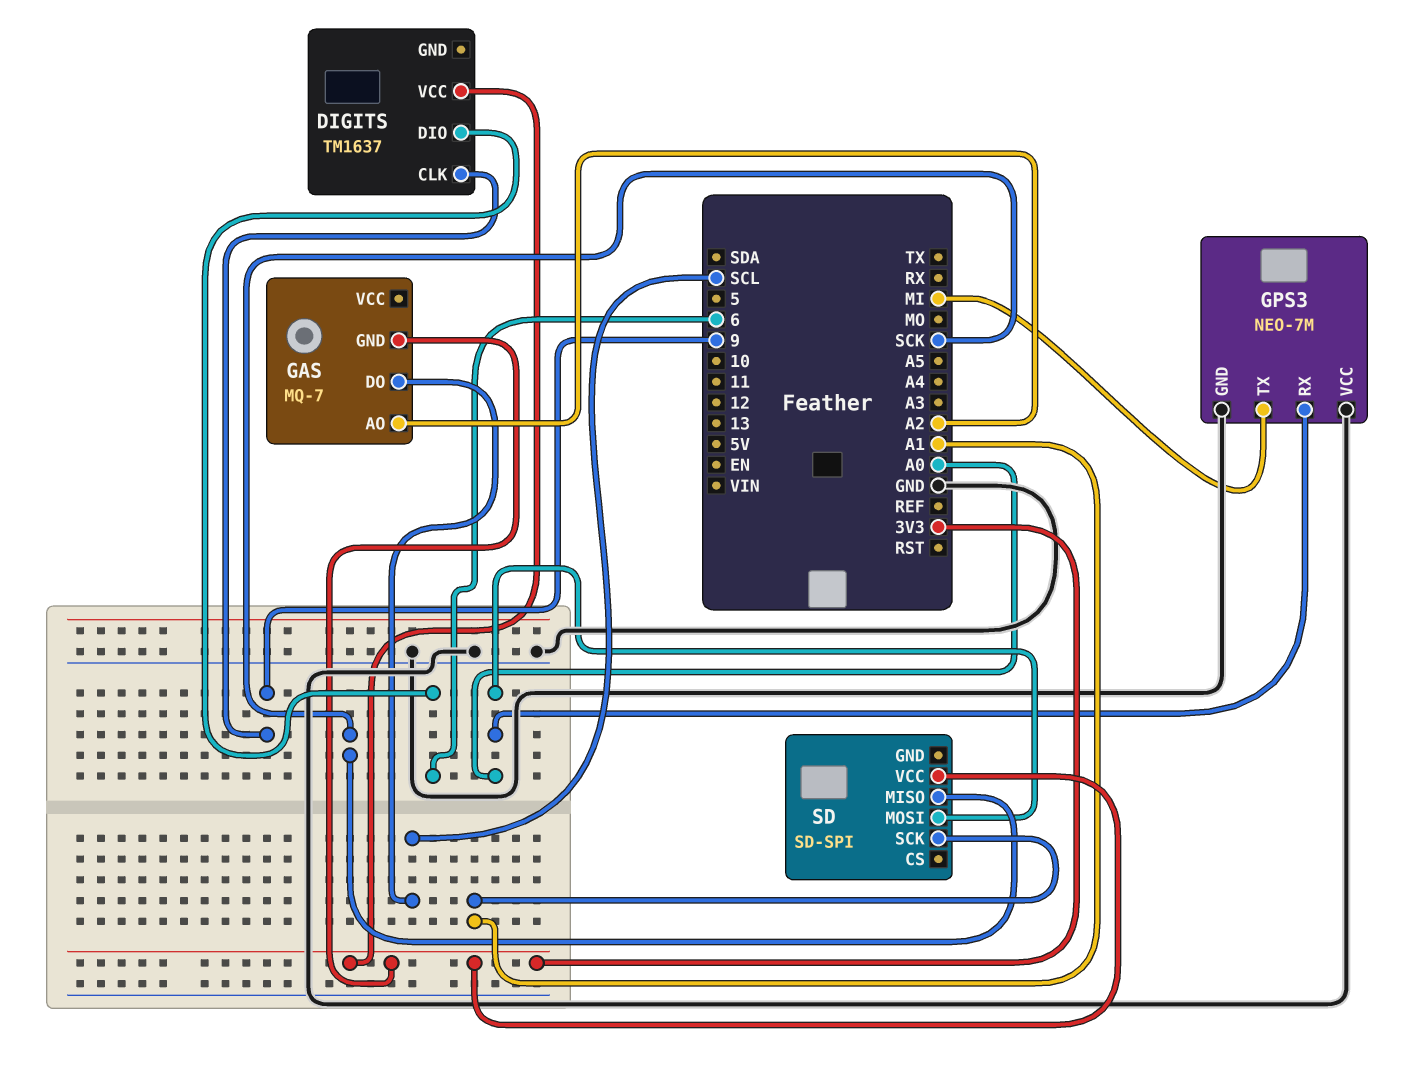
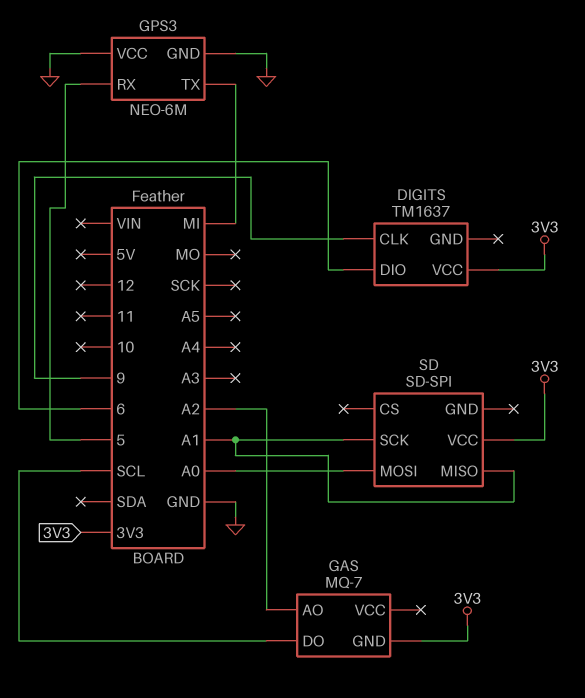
GPS3: NEO-7M -> NEO-6M
GPS3 pin RX: A0 -> 5
SD pin MISO: SCK -> A1

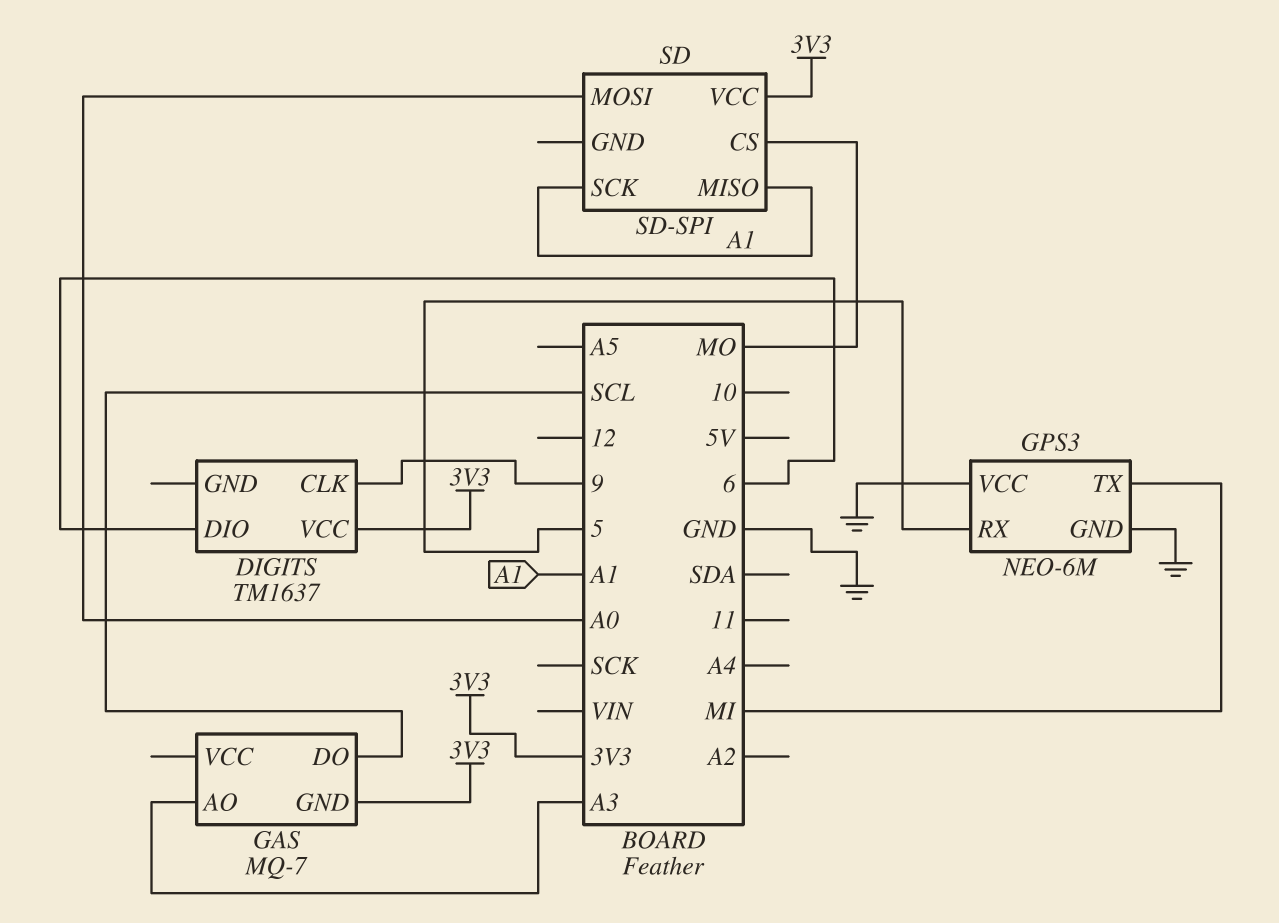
GAS pin AO: A2 -> A3
SD pin CS: none -> MO

